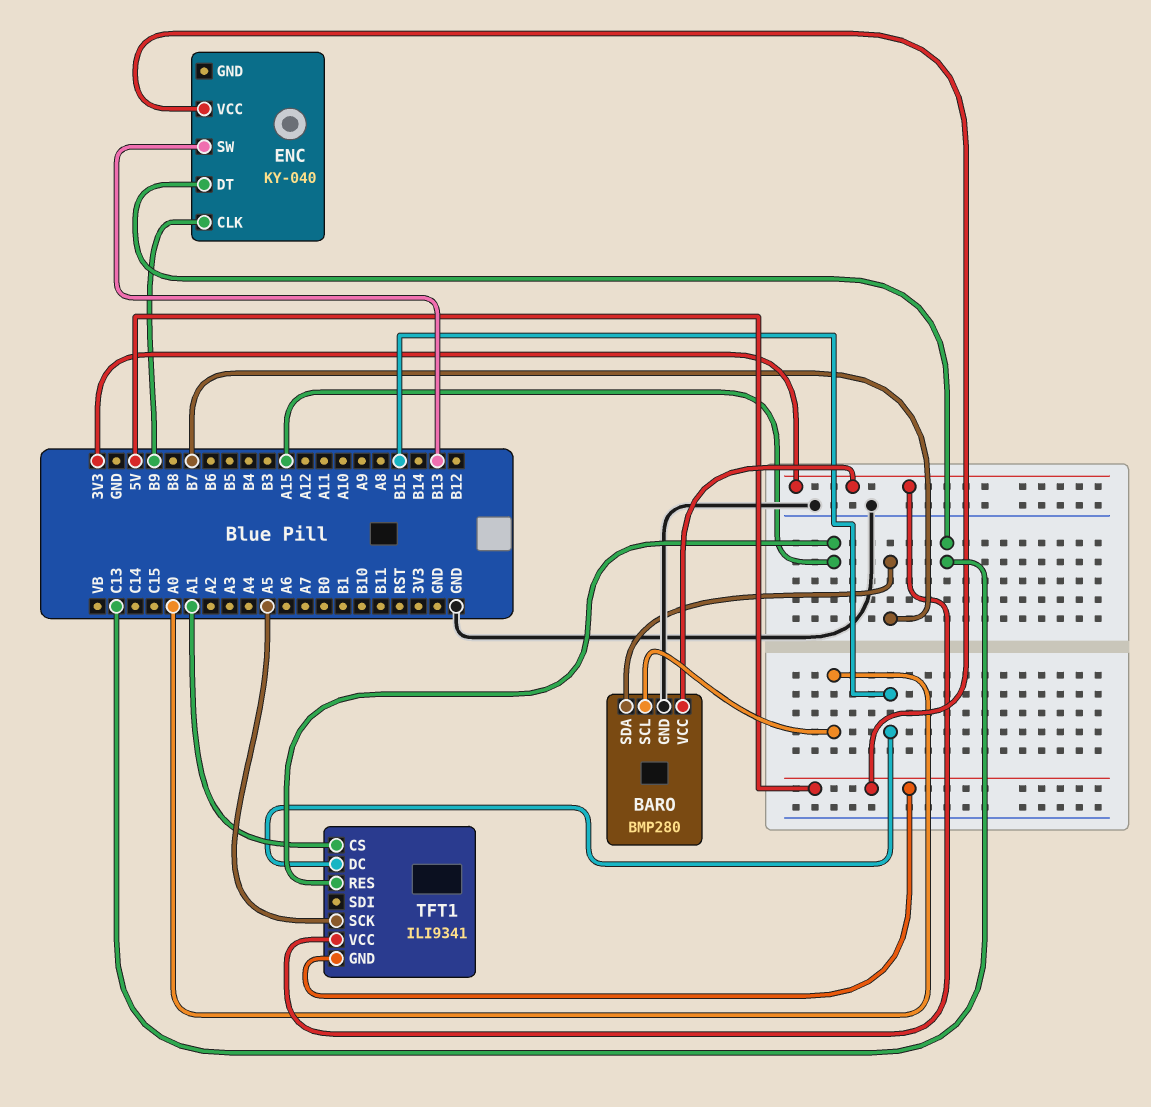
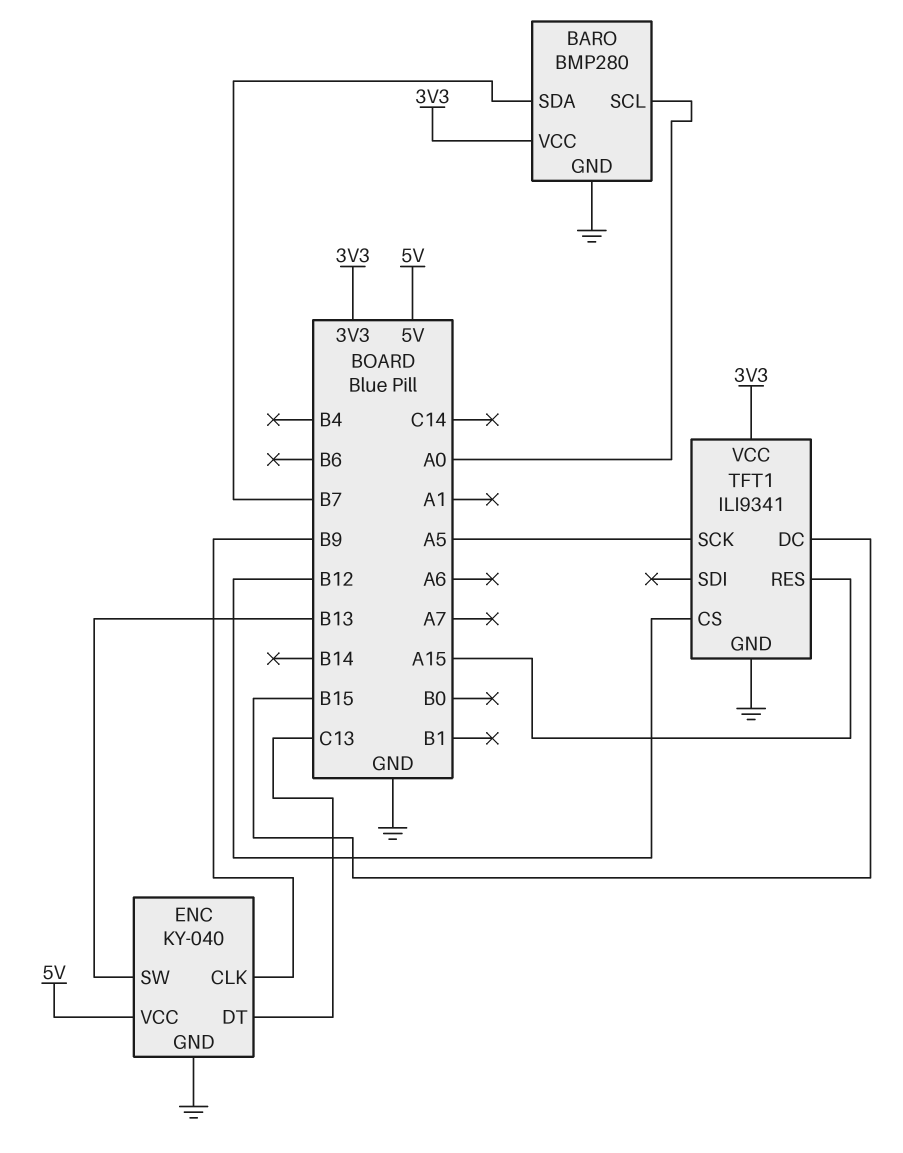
ENC pin GND: none -> GND
TFT1 pin CS: A1 -> B12
TFT1 pin GND: 5V -> GND

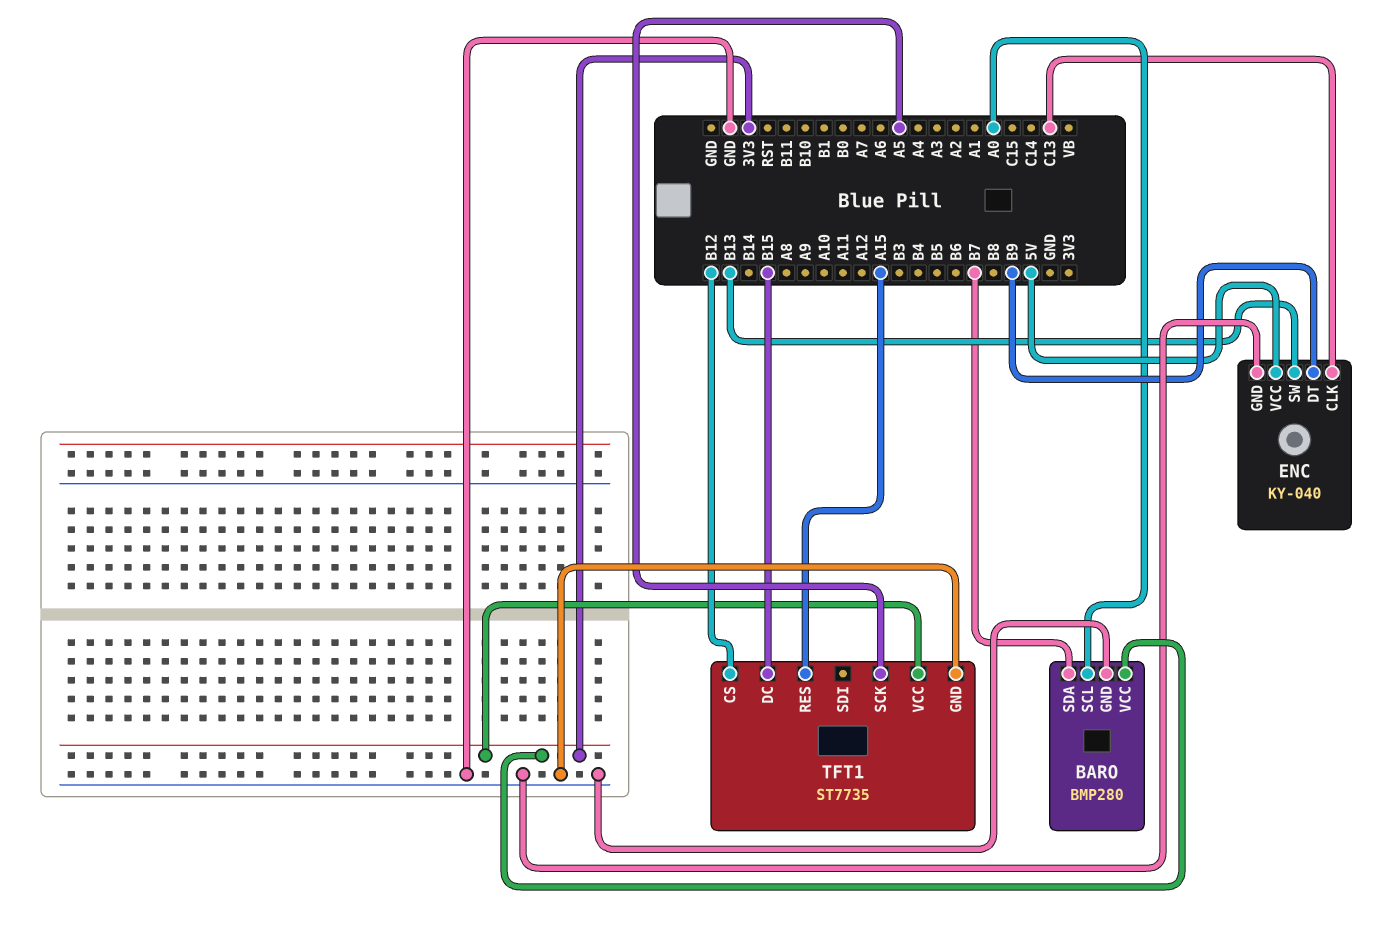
ENC pin CLK: B9 -> C13
ENC pin DT: C13 -> B9
TFT1: ILI9341 -> ST7735

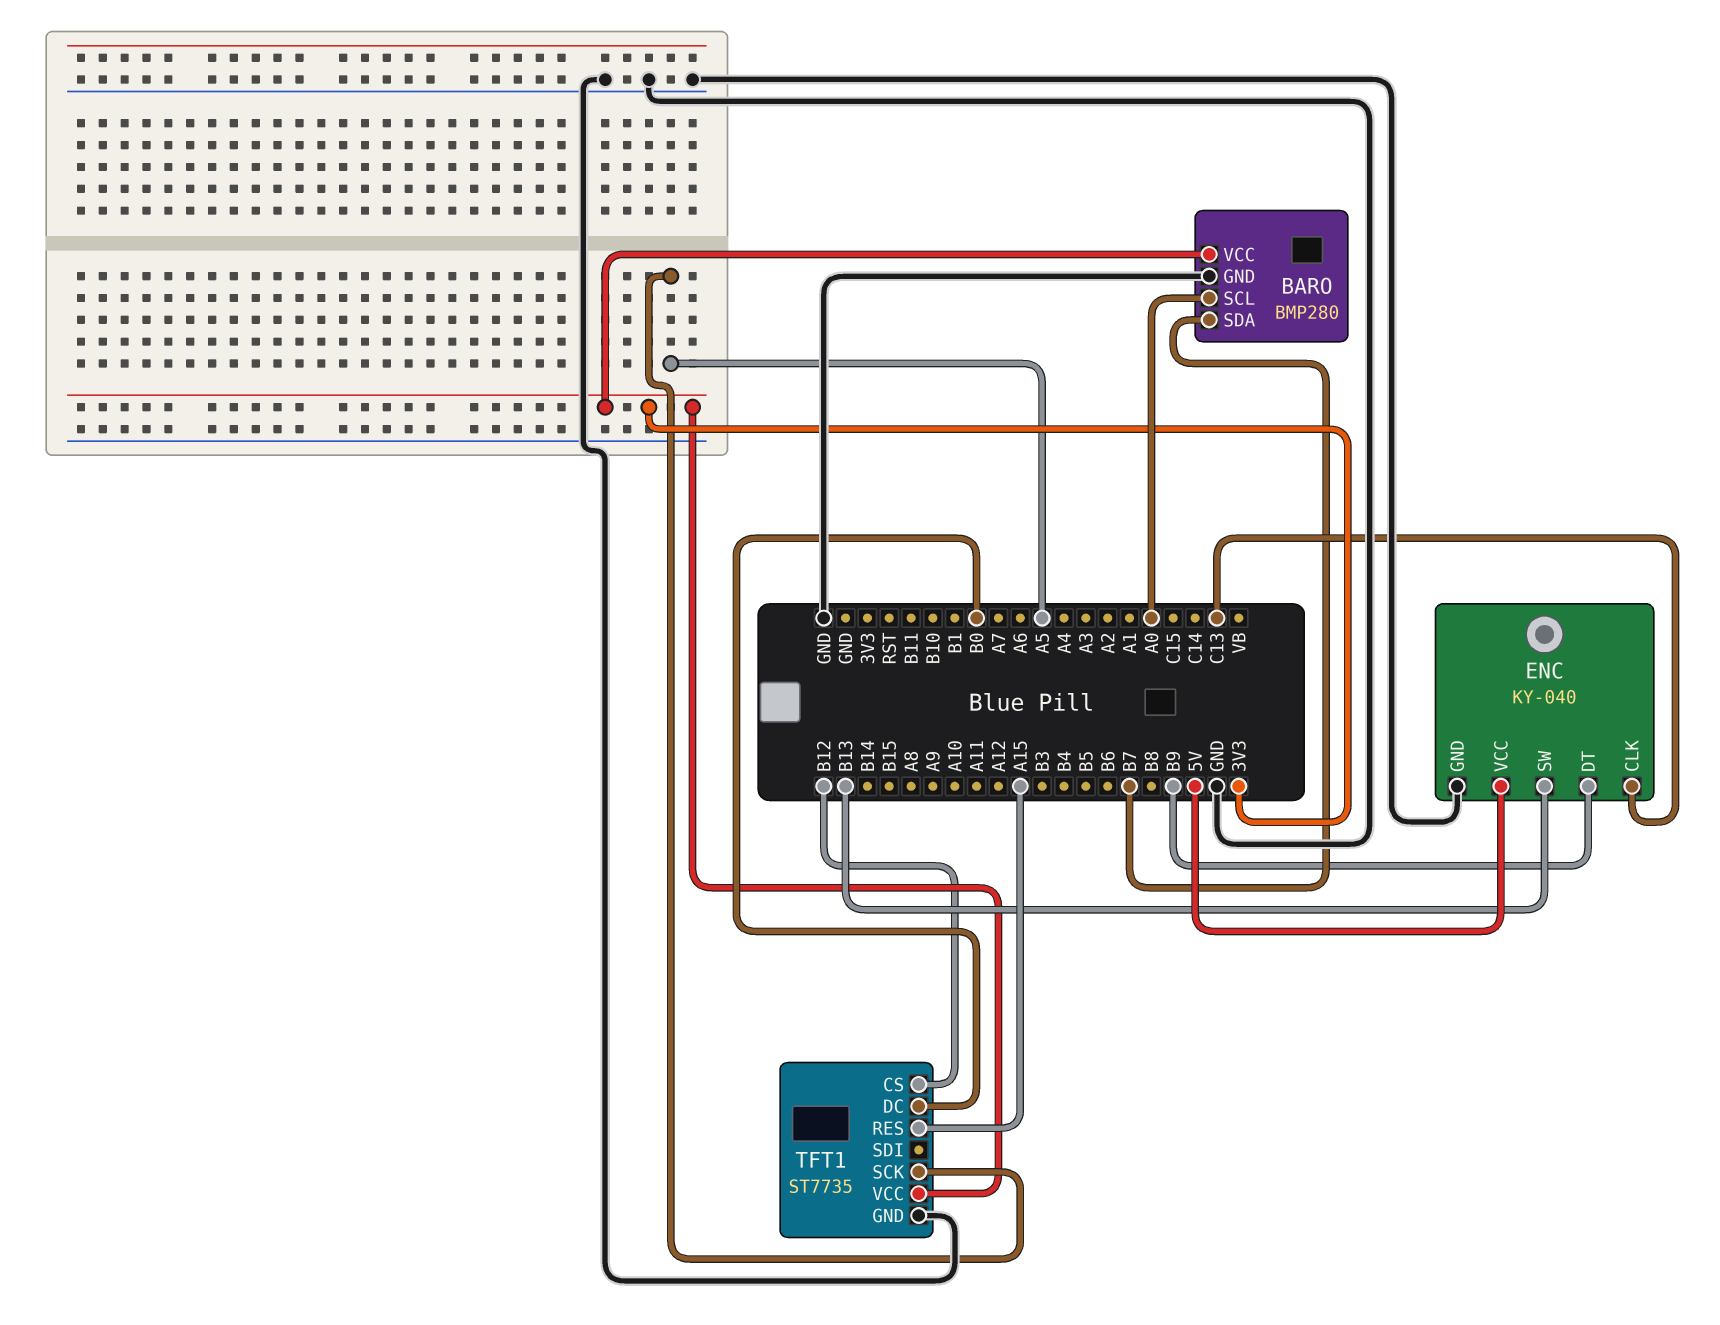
TFT1 pin DC: B15 -> B0

